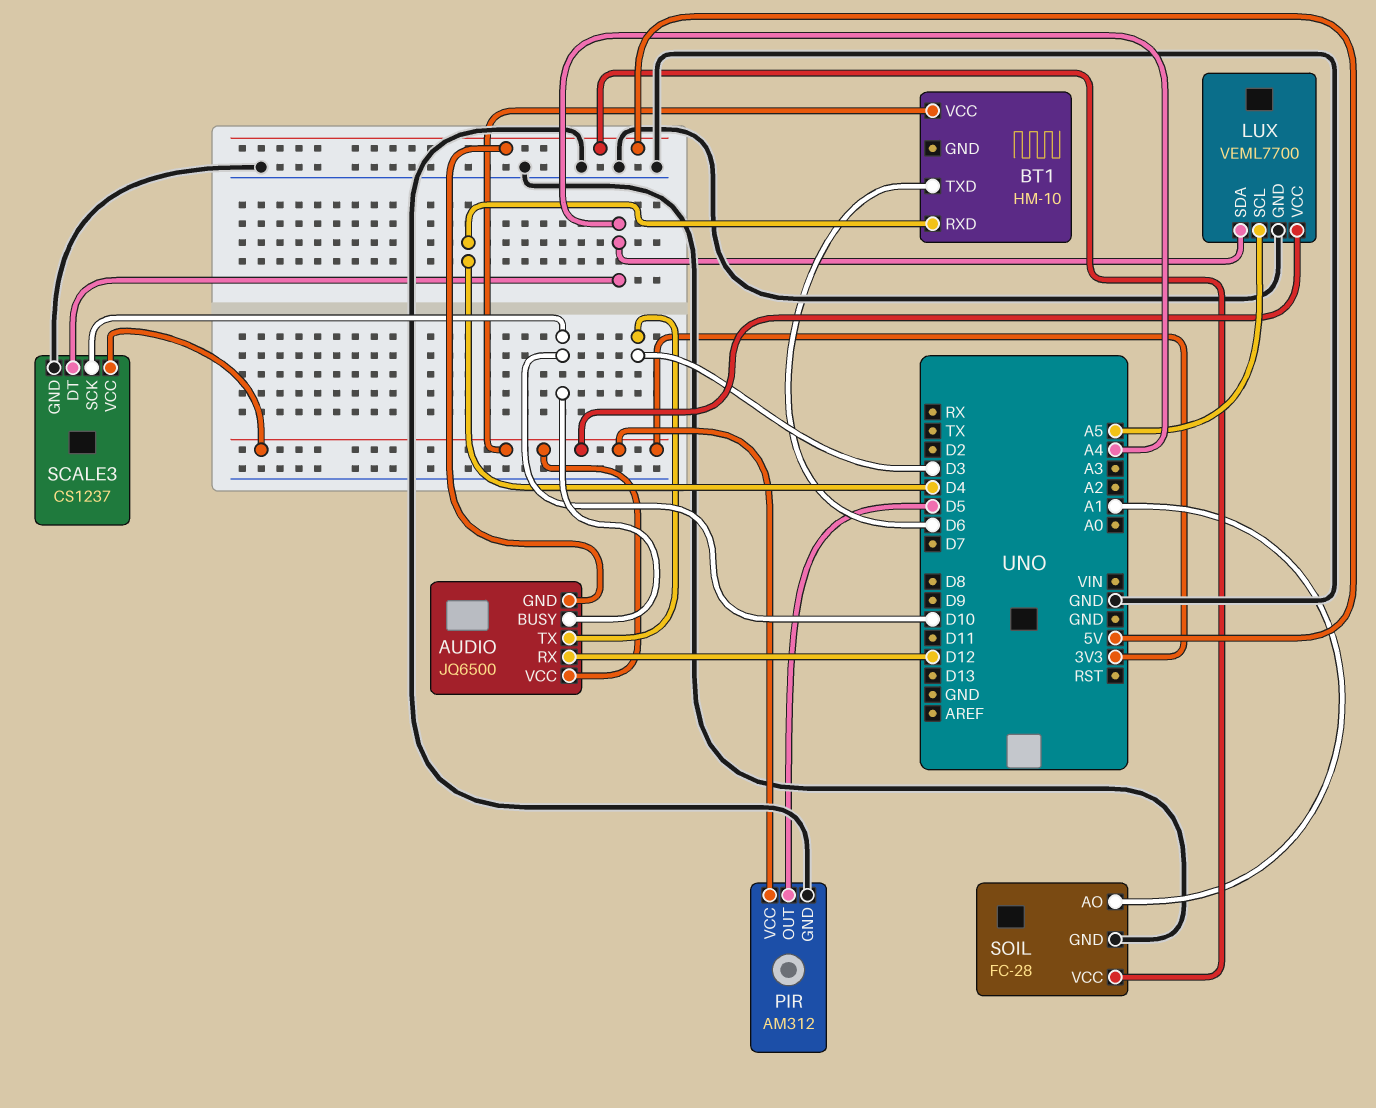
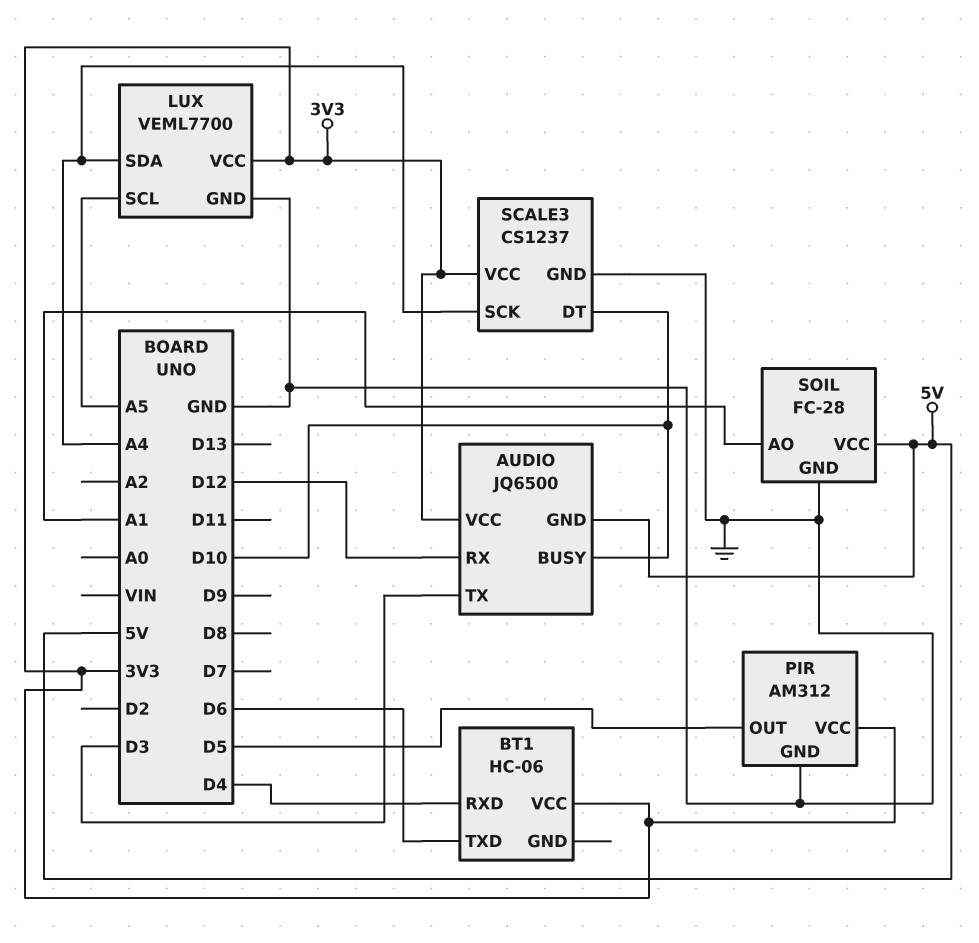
BT1: HM-10 -> HC-06
SCALE3 pin DT: A4 -> D10
SCALE3 pin SCK: D10 -> A4

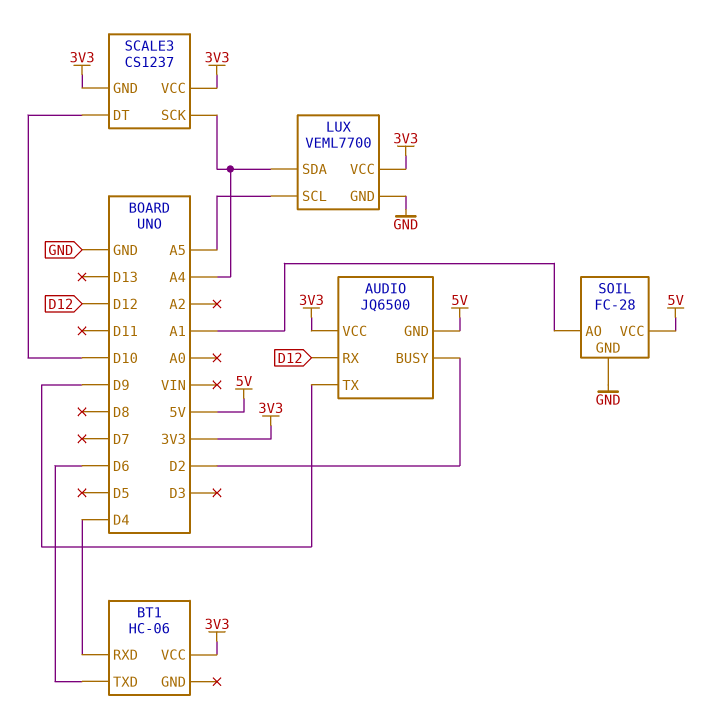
AUDIO pin BUSY: D10 -> D2
AUDIO pin TX: D3 -> D9
PIR: AM312 -> none
PIR pin GND: GND -> none
PIR pin OUT: D5 -> none
PIR pin VCC: 3V3 -> none
SCALE3 pin GND: GND -> 3V3

